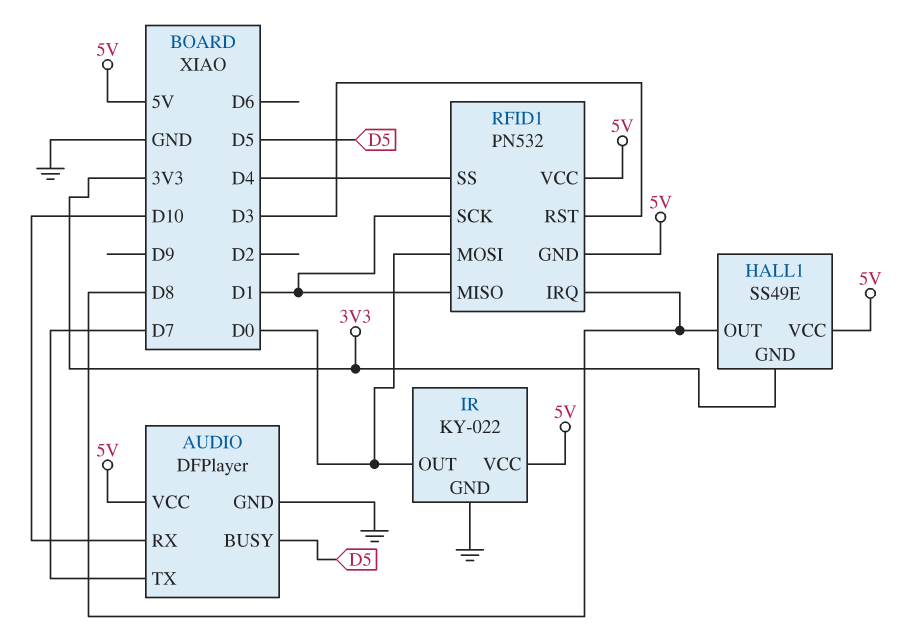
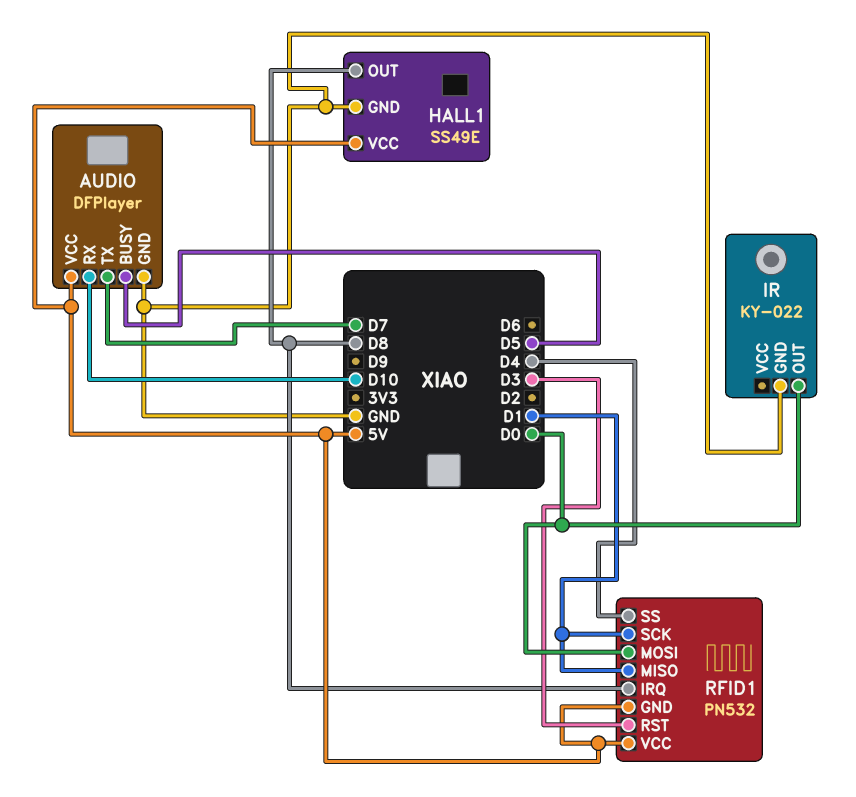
HALL1 pin GND: 3V3 -> GND
IR pin VCC: 5V -> none

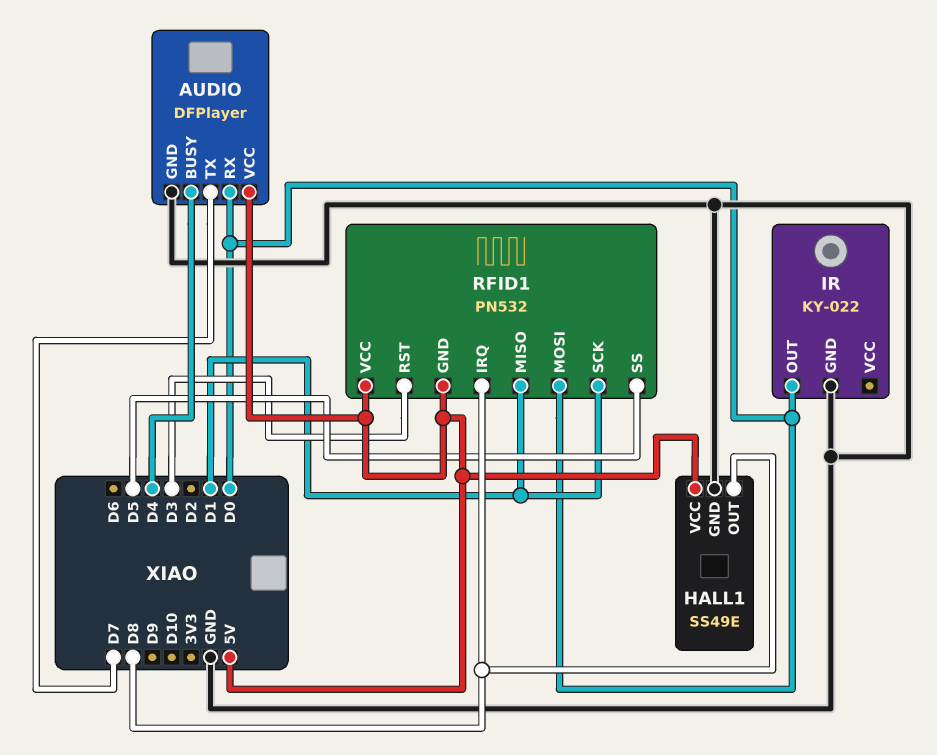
AUDIO pin BUSY: D5 -> D4
AUDIO pin RX: D10 -> D0
RFID1 pin SS: D4 -> D5

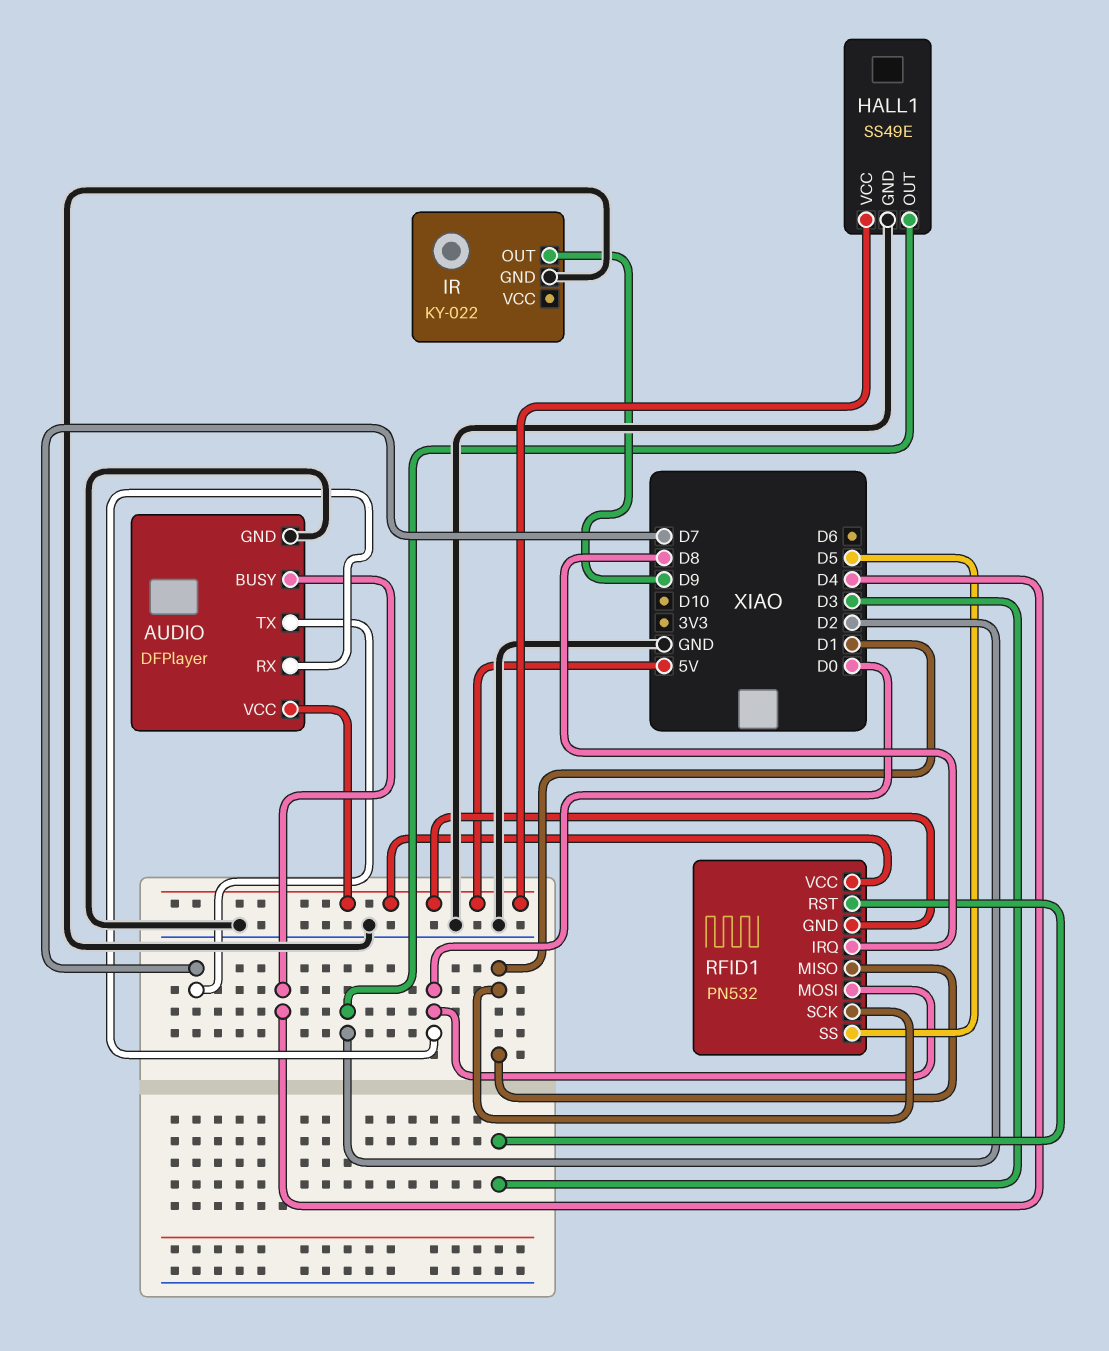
HALL1 pin OUT: D8 -> D2
IR pin OUT: D0 -> D9

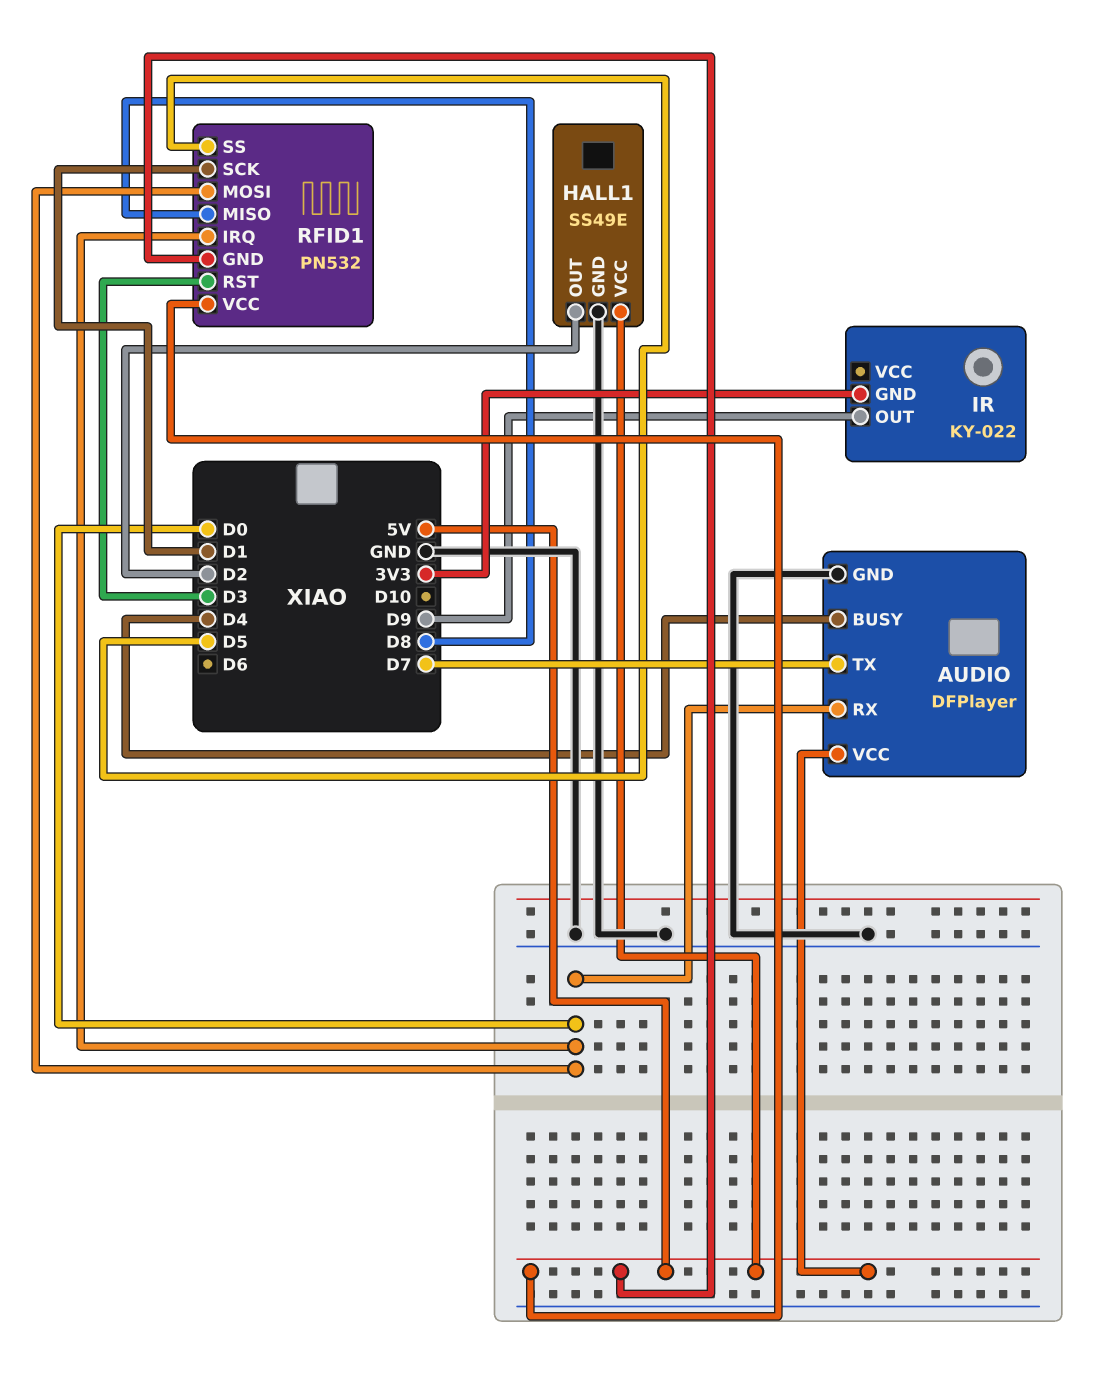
IR pin GND: GND -> 3V3
RFID1 pin IRQ: D8 -> D0
RFID1 pin MISO: D1 -> D8

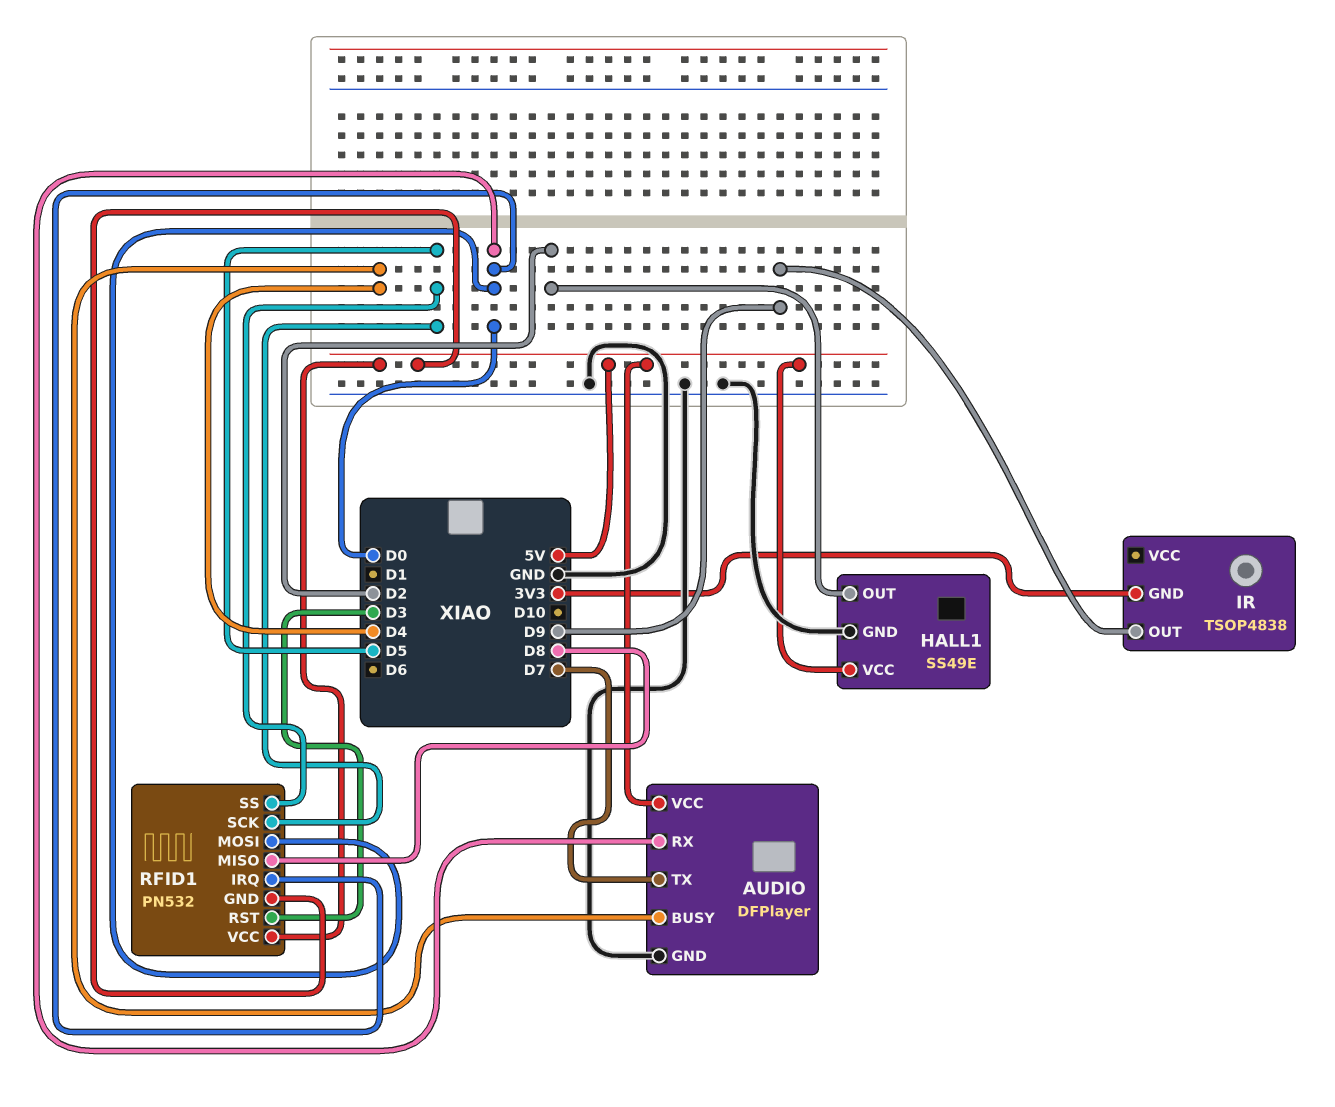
IR: KY-022 -> TSOP4838
RFID1 pin SCK: D1 -> D5

